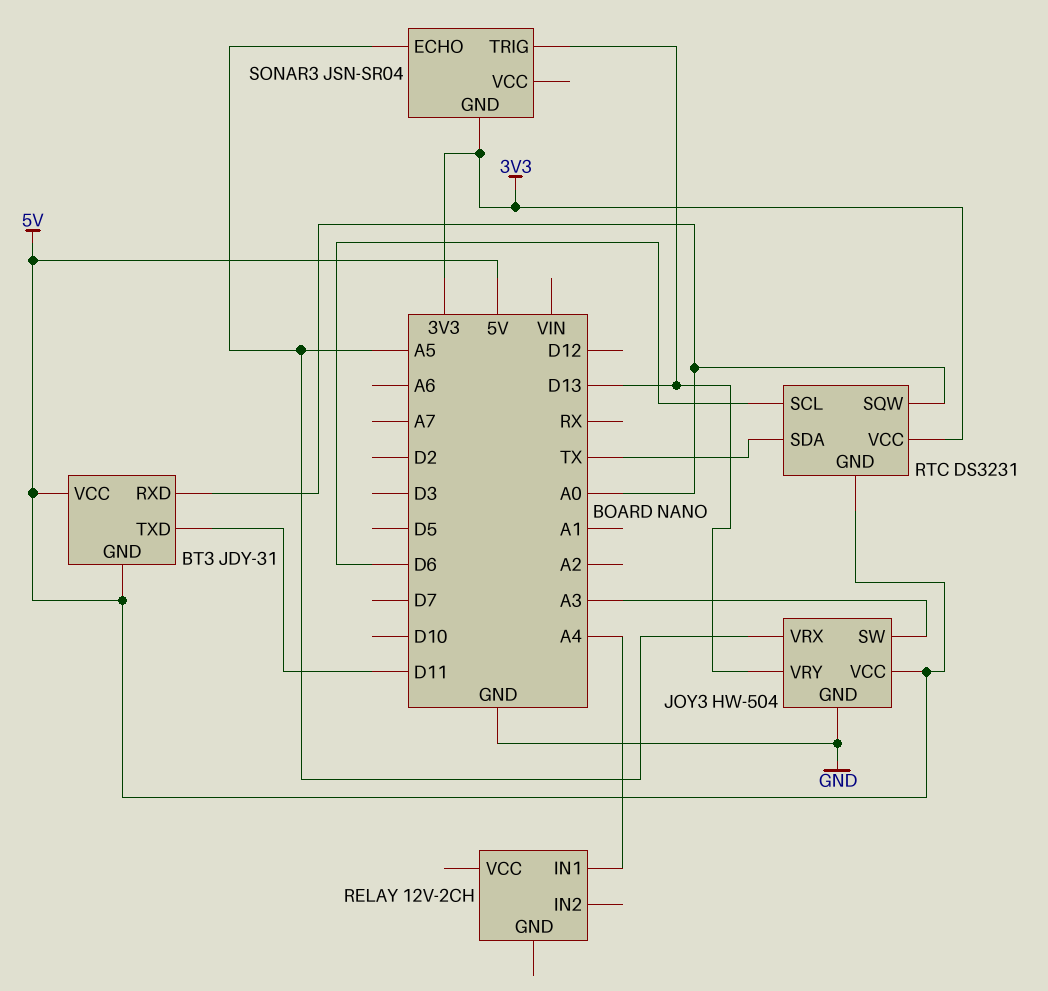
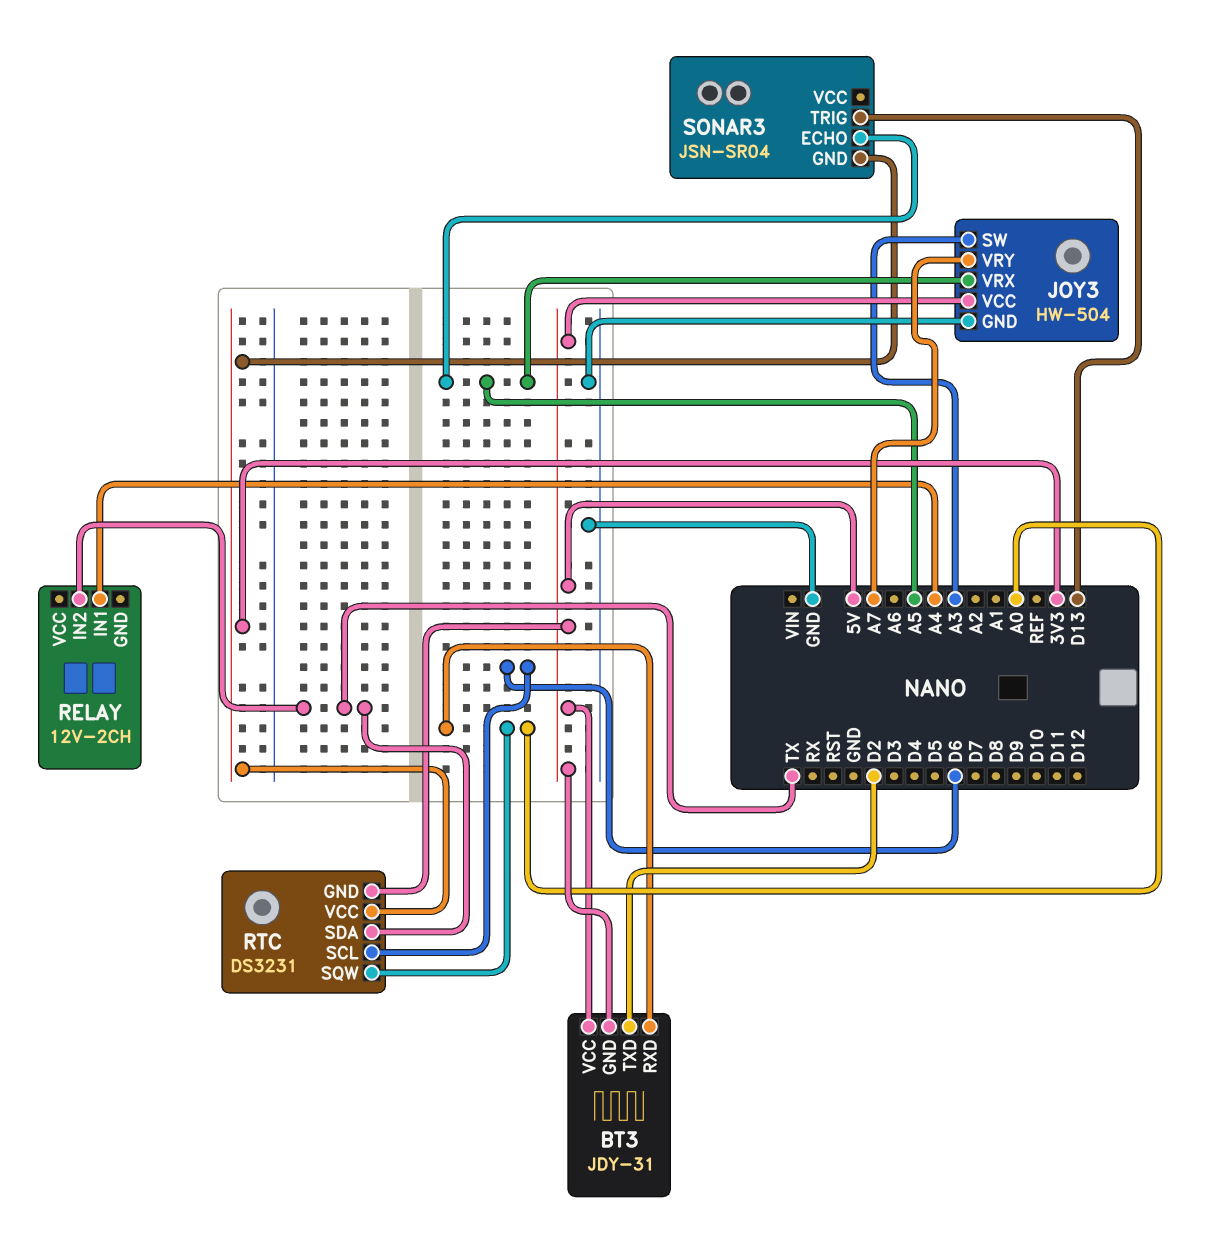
BT3 pin TXD: D11 -> D2
JOY3 pin VRY: D13 -> A7
RELAY pin IN2: none -> TX

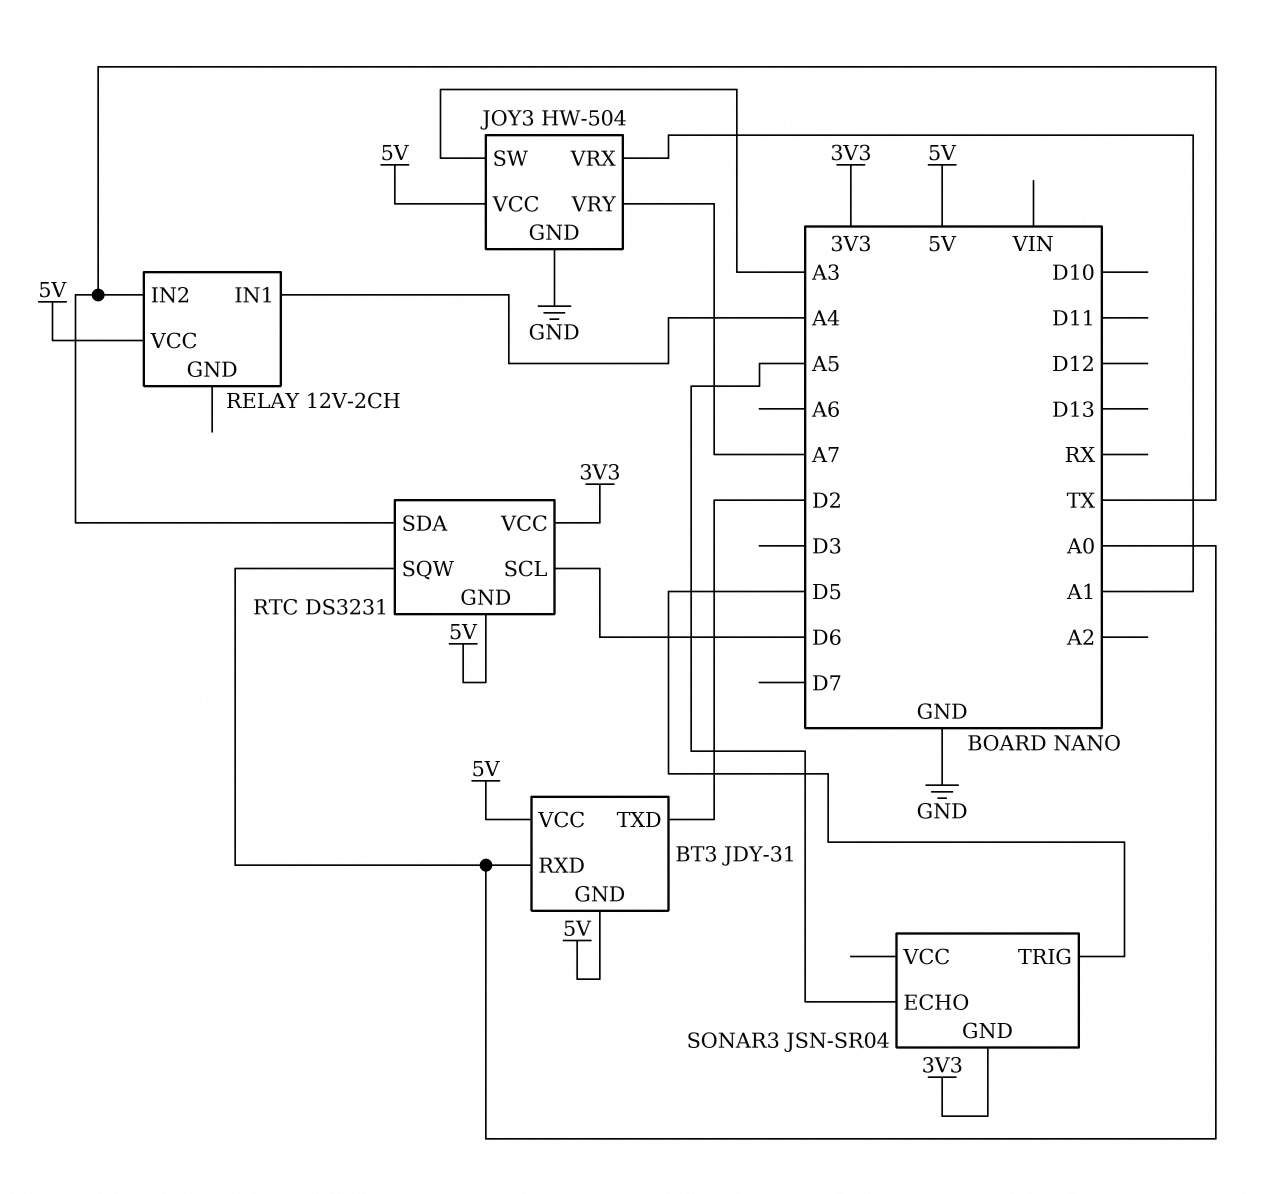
JOY3 pin VRX: A5 -> A1
RELAY pin VCC: none -> 5V
SONAR3 pin TRIG: D13 -> D5

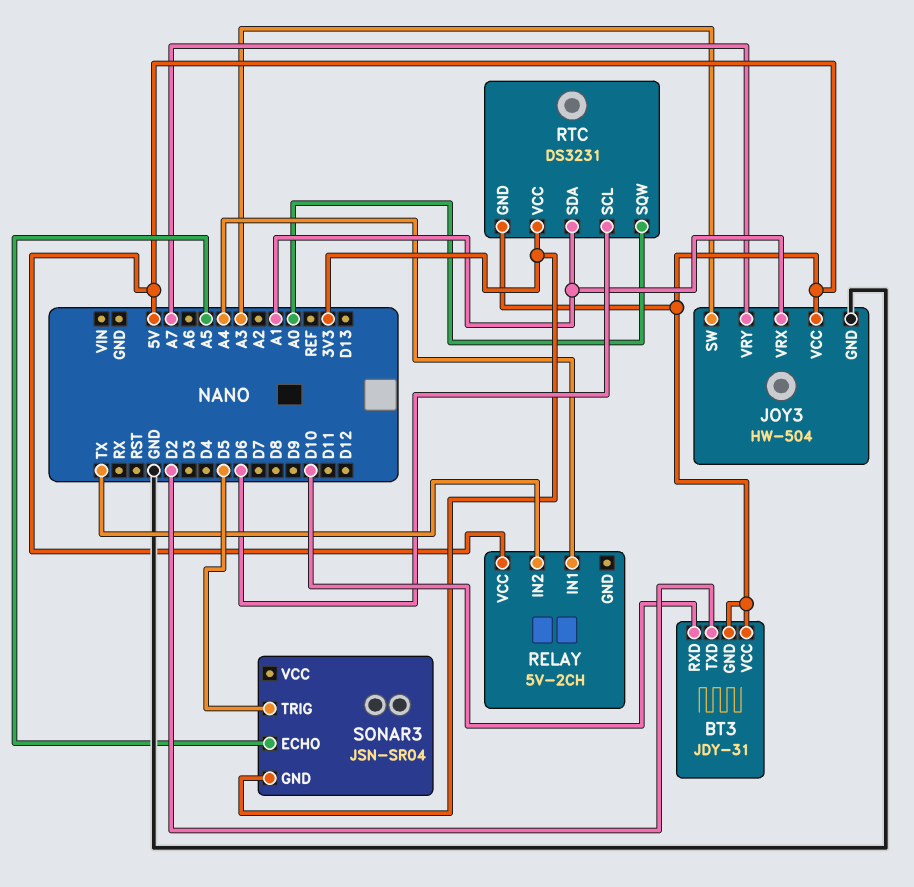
BT3 pin RXD: A0 -> D10
RELAY: 12V-2CH -> 5V-2CH
RTC pin SDA: TX -> A1

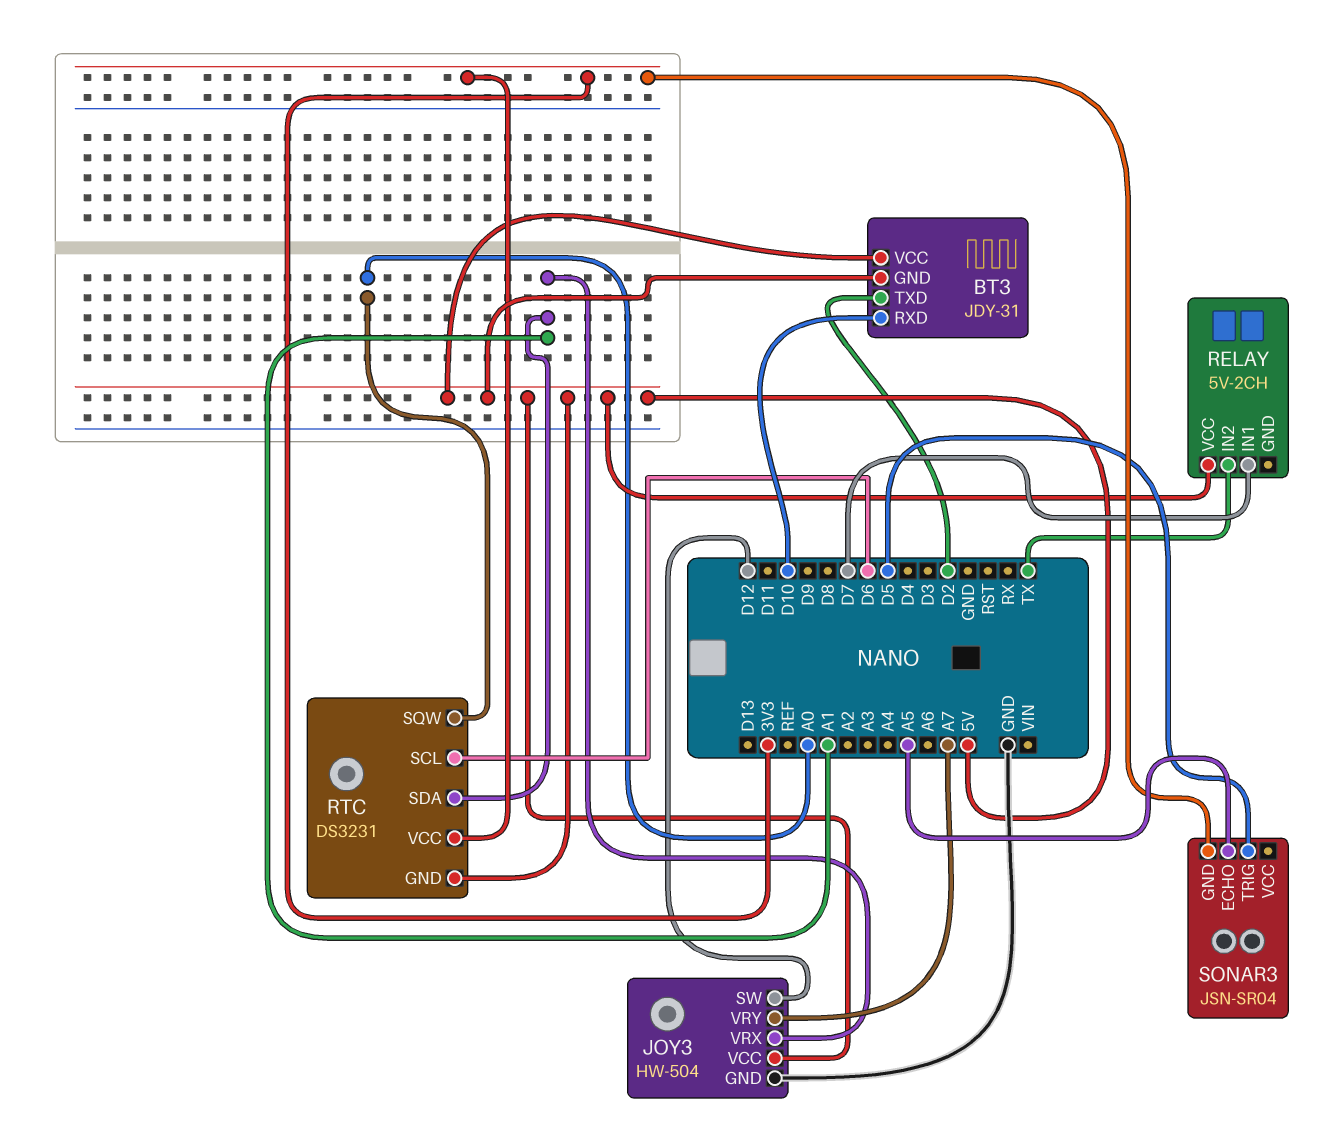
JOY3 pin SW: A3 -> D12
RELAY pin IN1: A4 -> D7

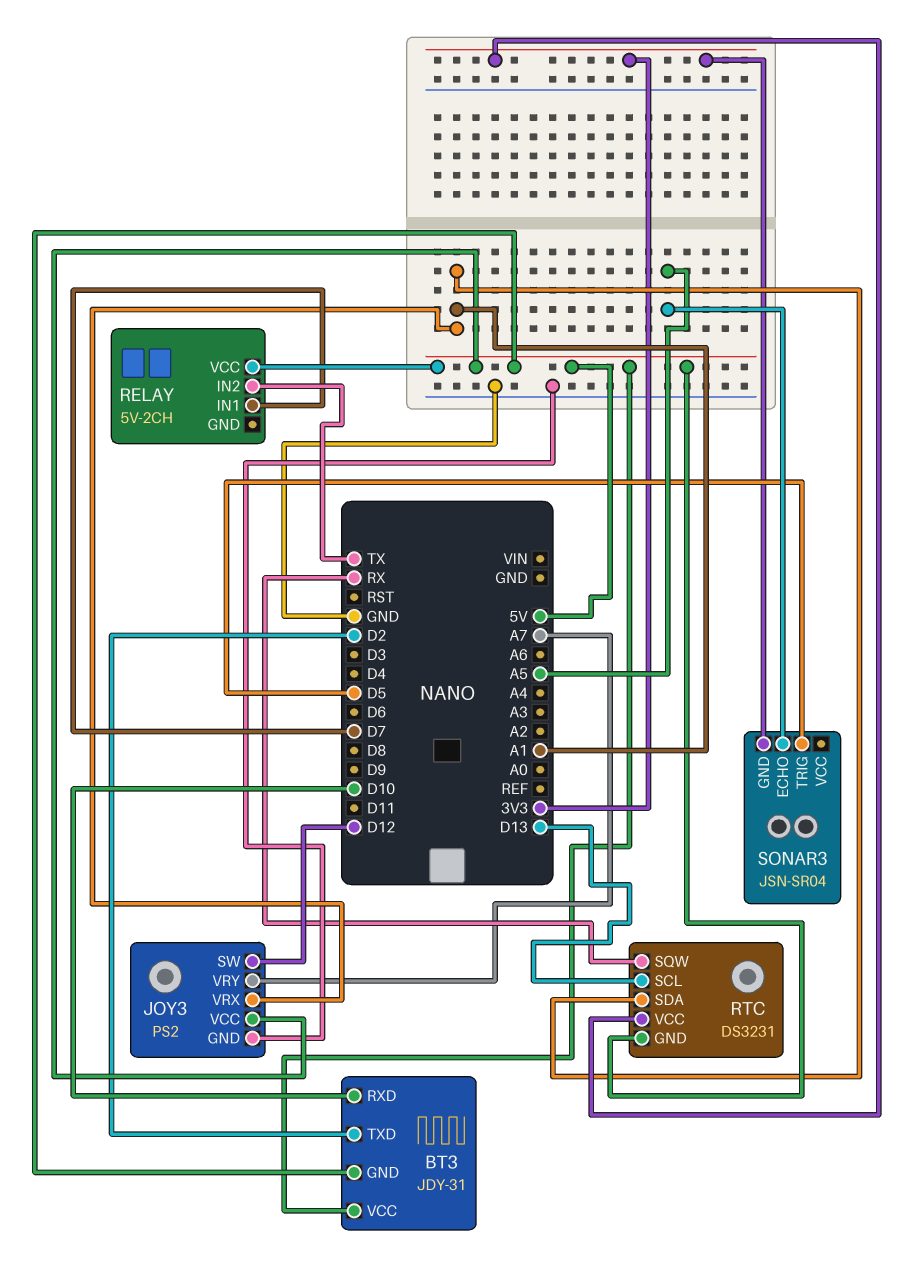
JOY3: HW-504 -> PS2
RTC pin SCL: D6 -> D13
RTC pin SQW: A0 -> RX

